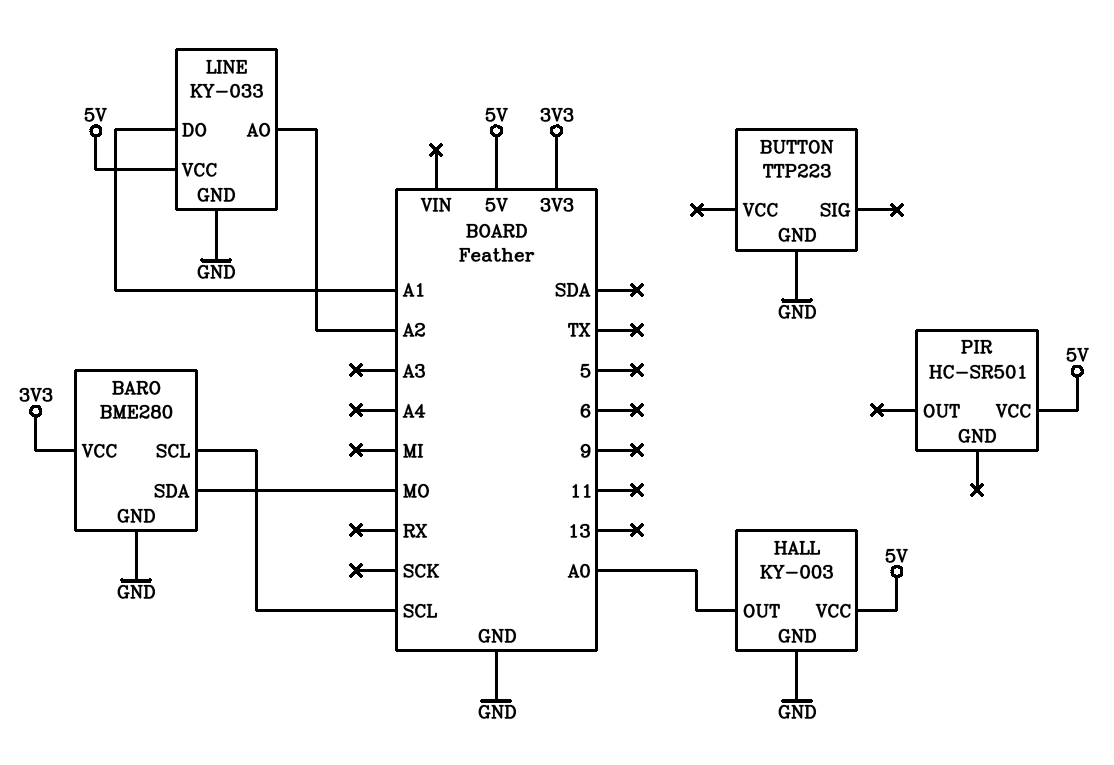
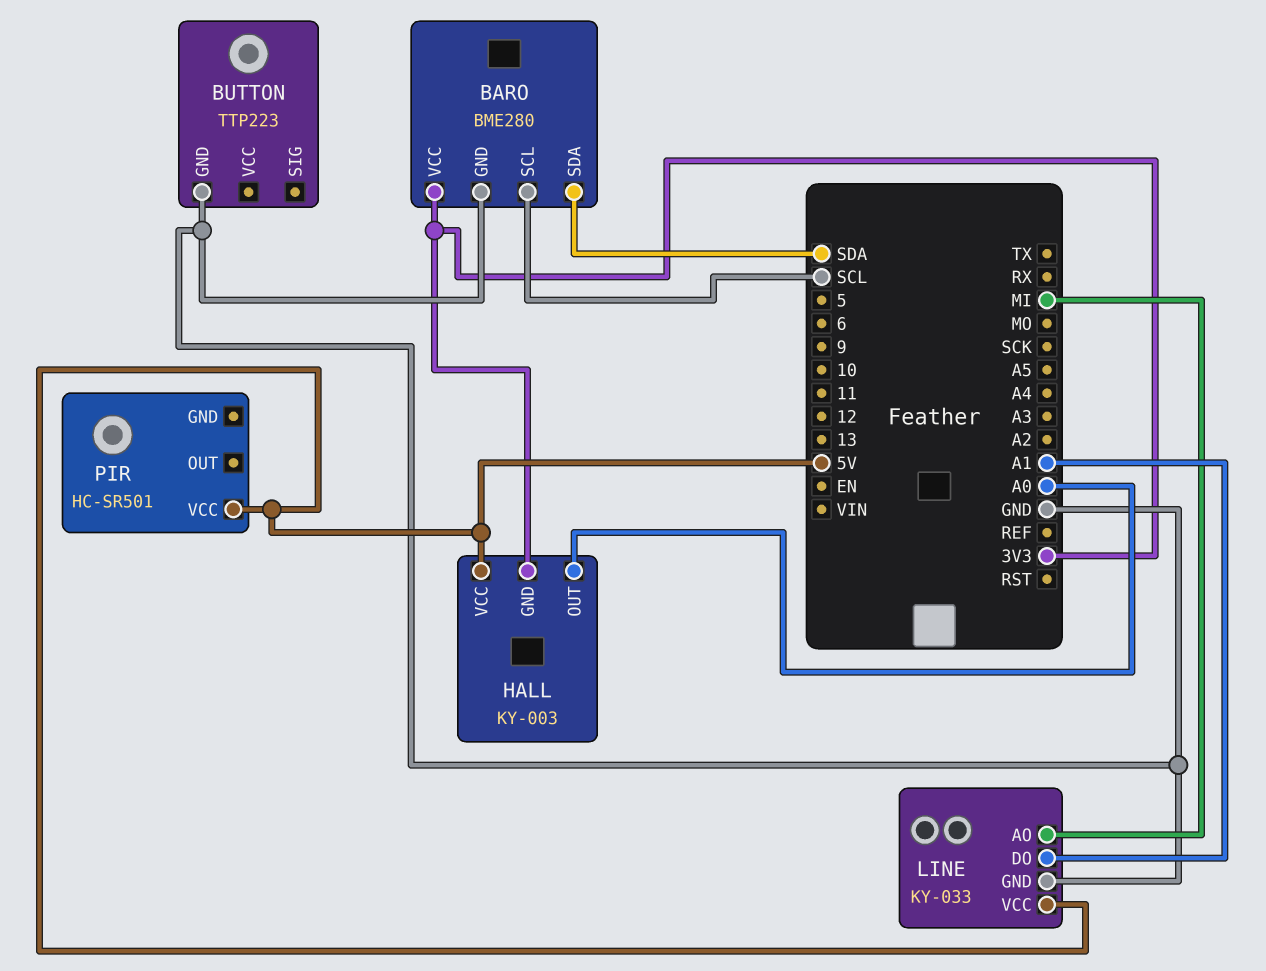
BARO pin SDA: MO -> SDA
HALL pin GND: GND -> 3V3
LINE pin AO: A2 -> MI

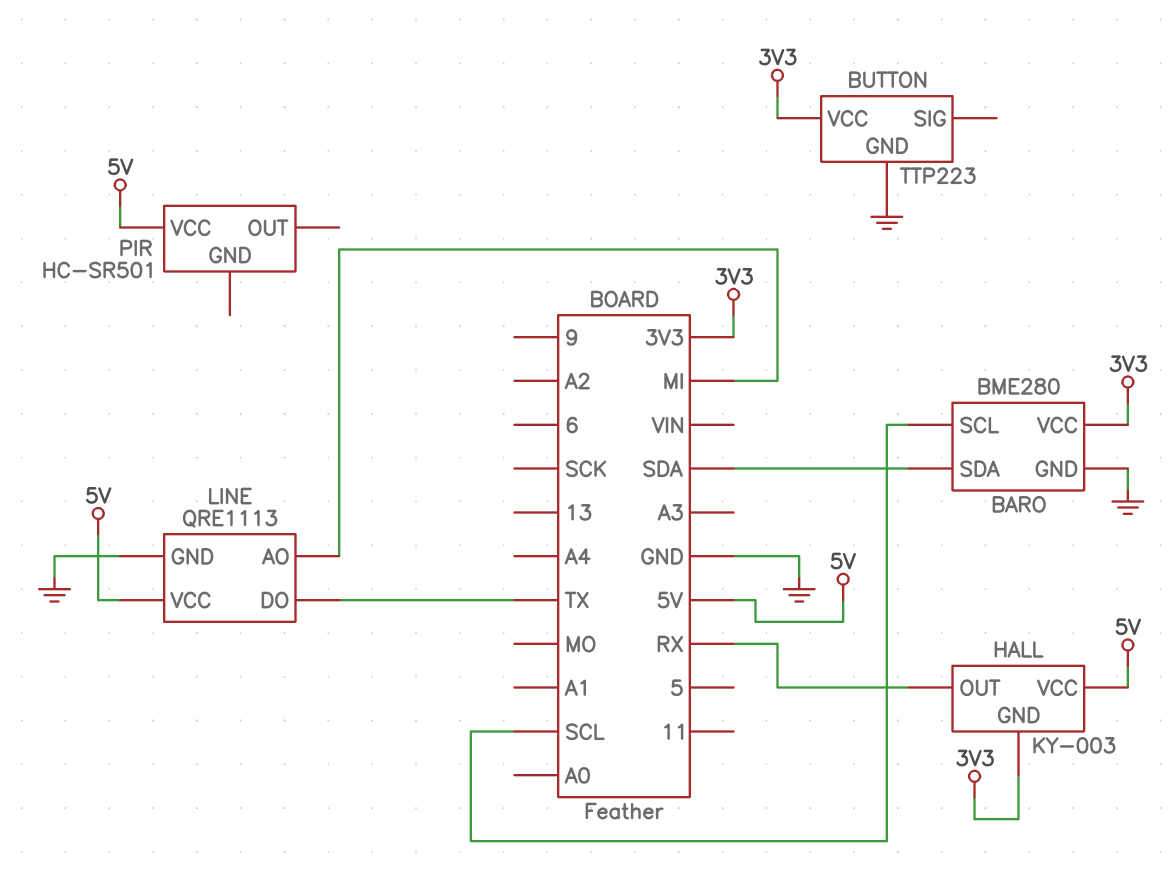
BUTTON pin VCC: none -> 3V3
HALL pin OUT: A0 -> RX
LINE: KY-033 -> QRE1113
LINE pin DO: A1 -> TX

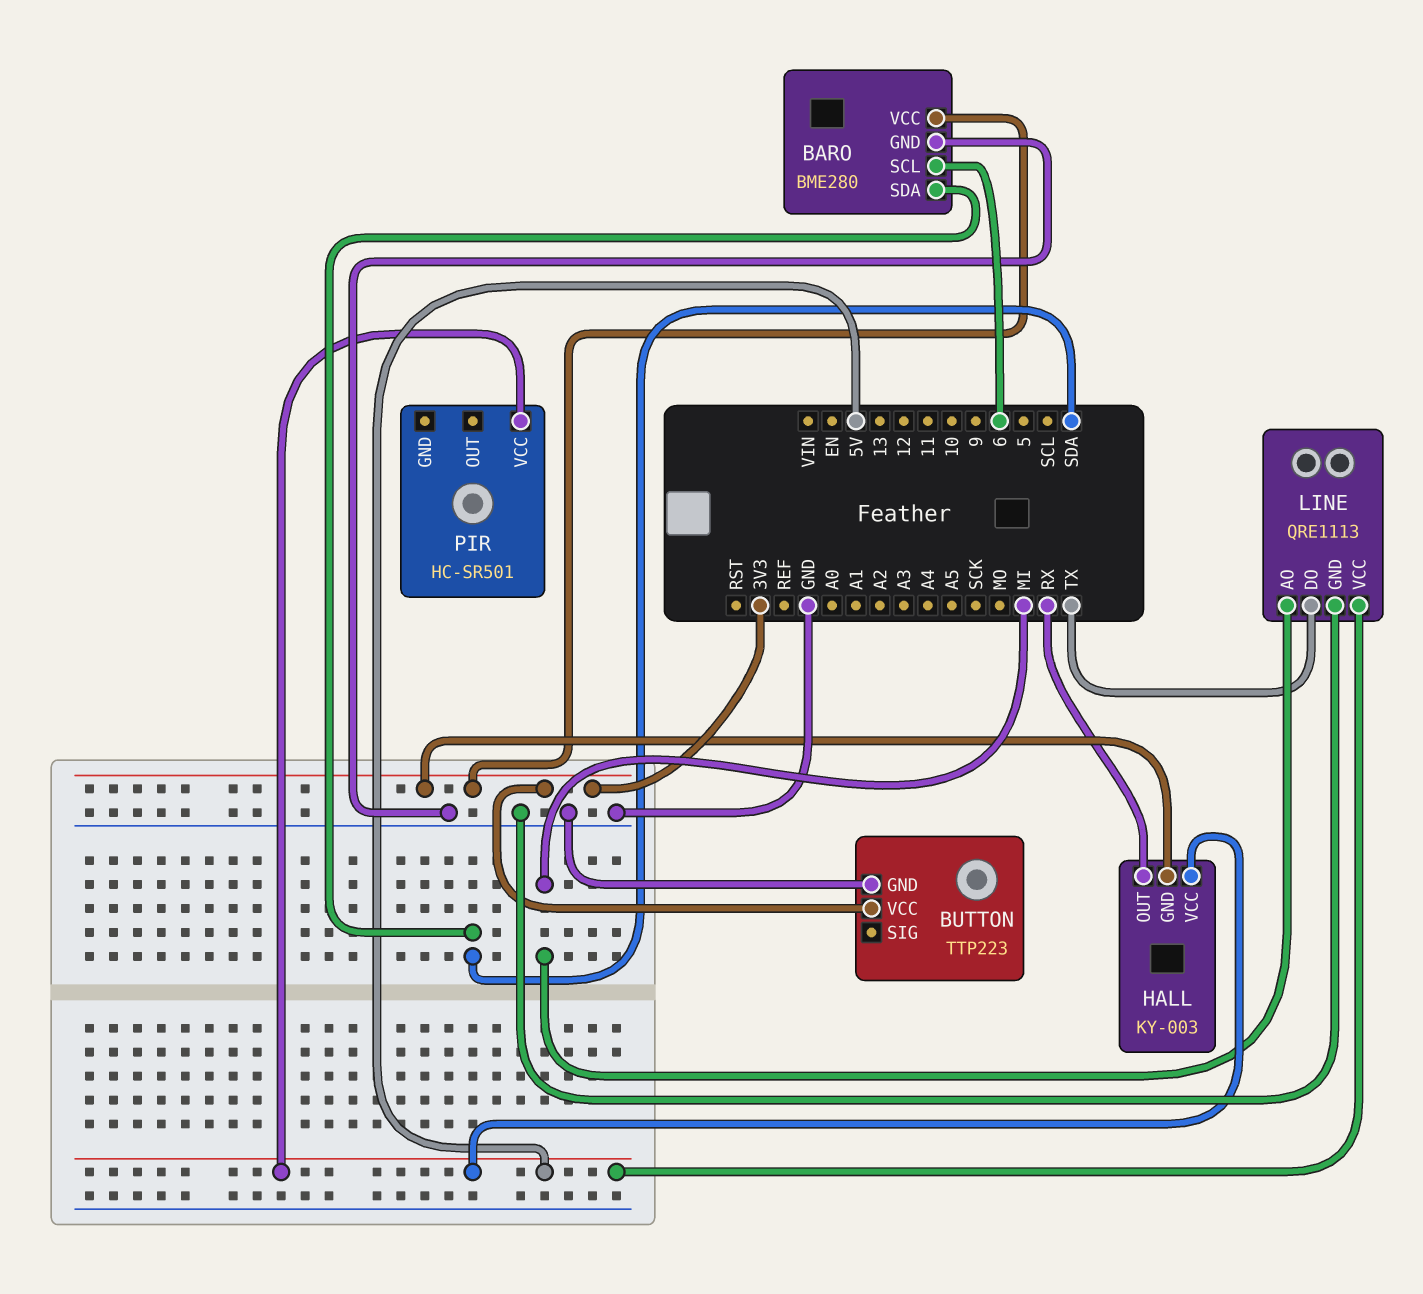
BARO pin SCL: SCL -> 6

